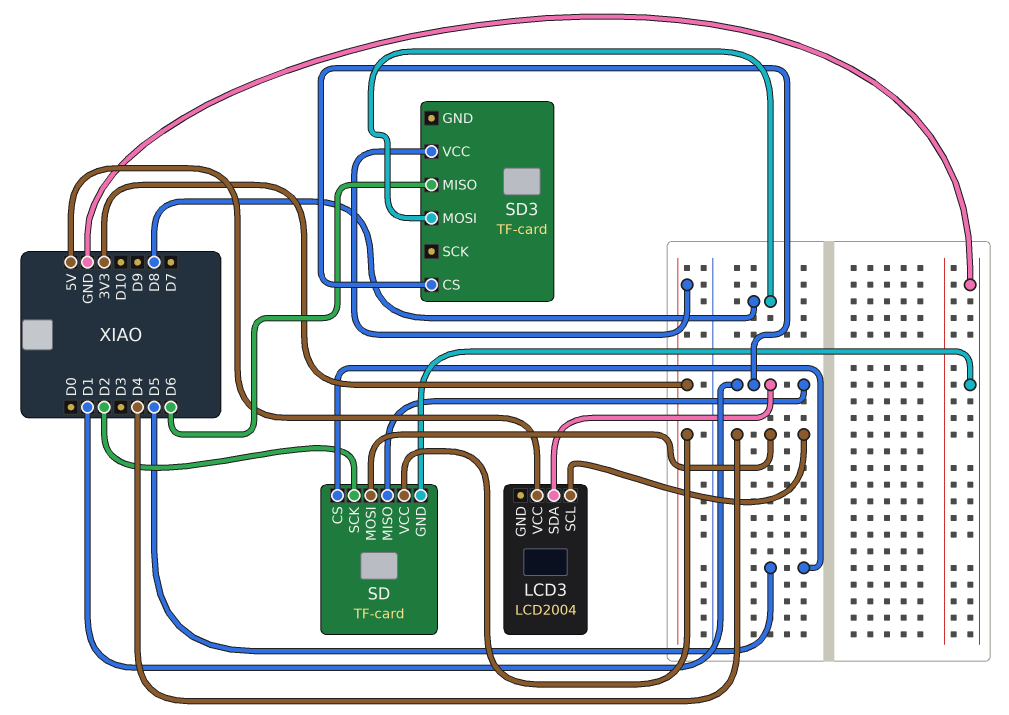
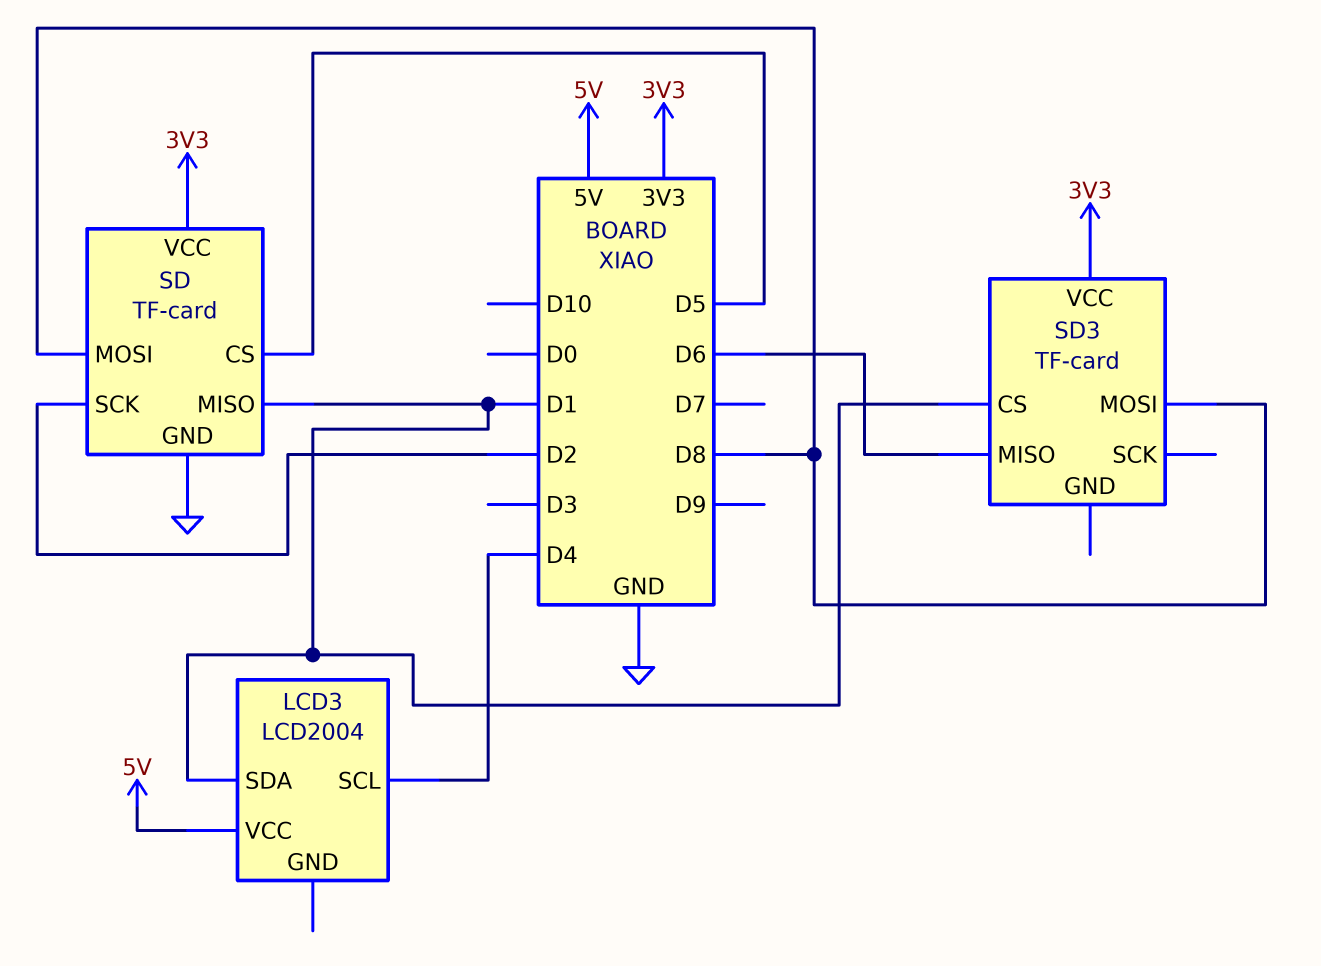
SD pin MOSI: D4 -> D8

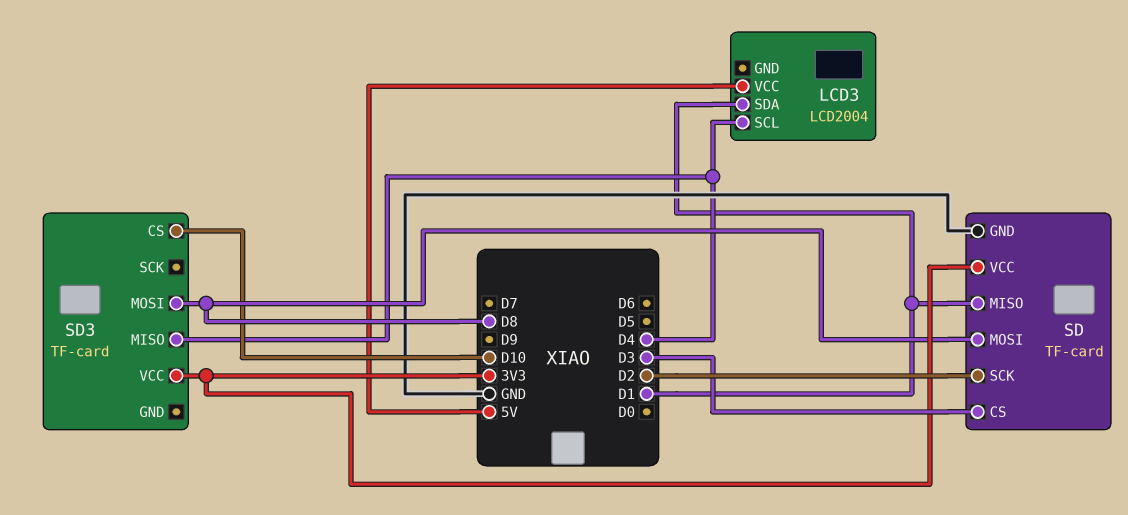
SD pin CS: D5 -> D3
SD3 pin CS: D1 -> D10
SD3 pin MISO: D6 -> D4

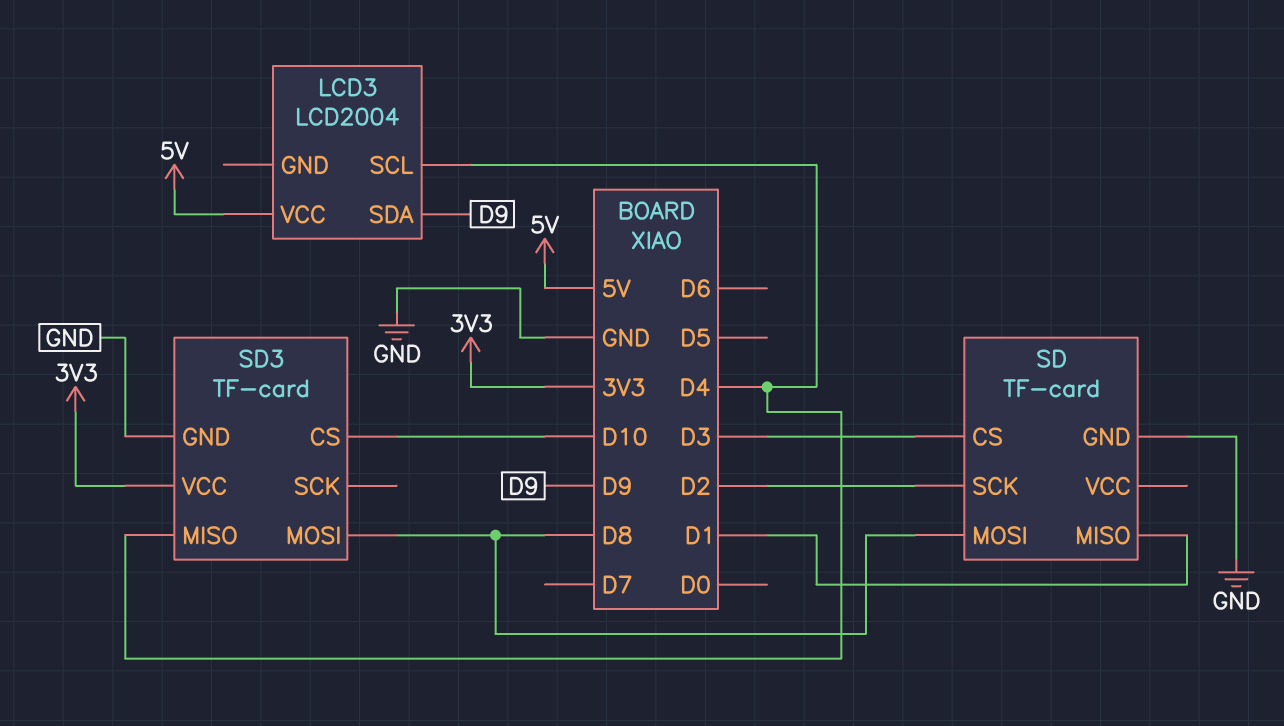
LCD3 pin SDA: D1 -> D9
SD pin VCC: 3V3 -> none
SD3 pin GND: none -> GND

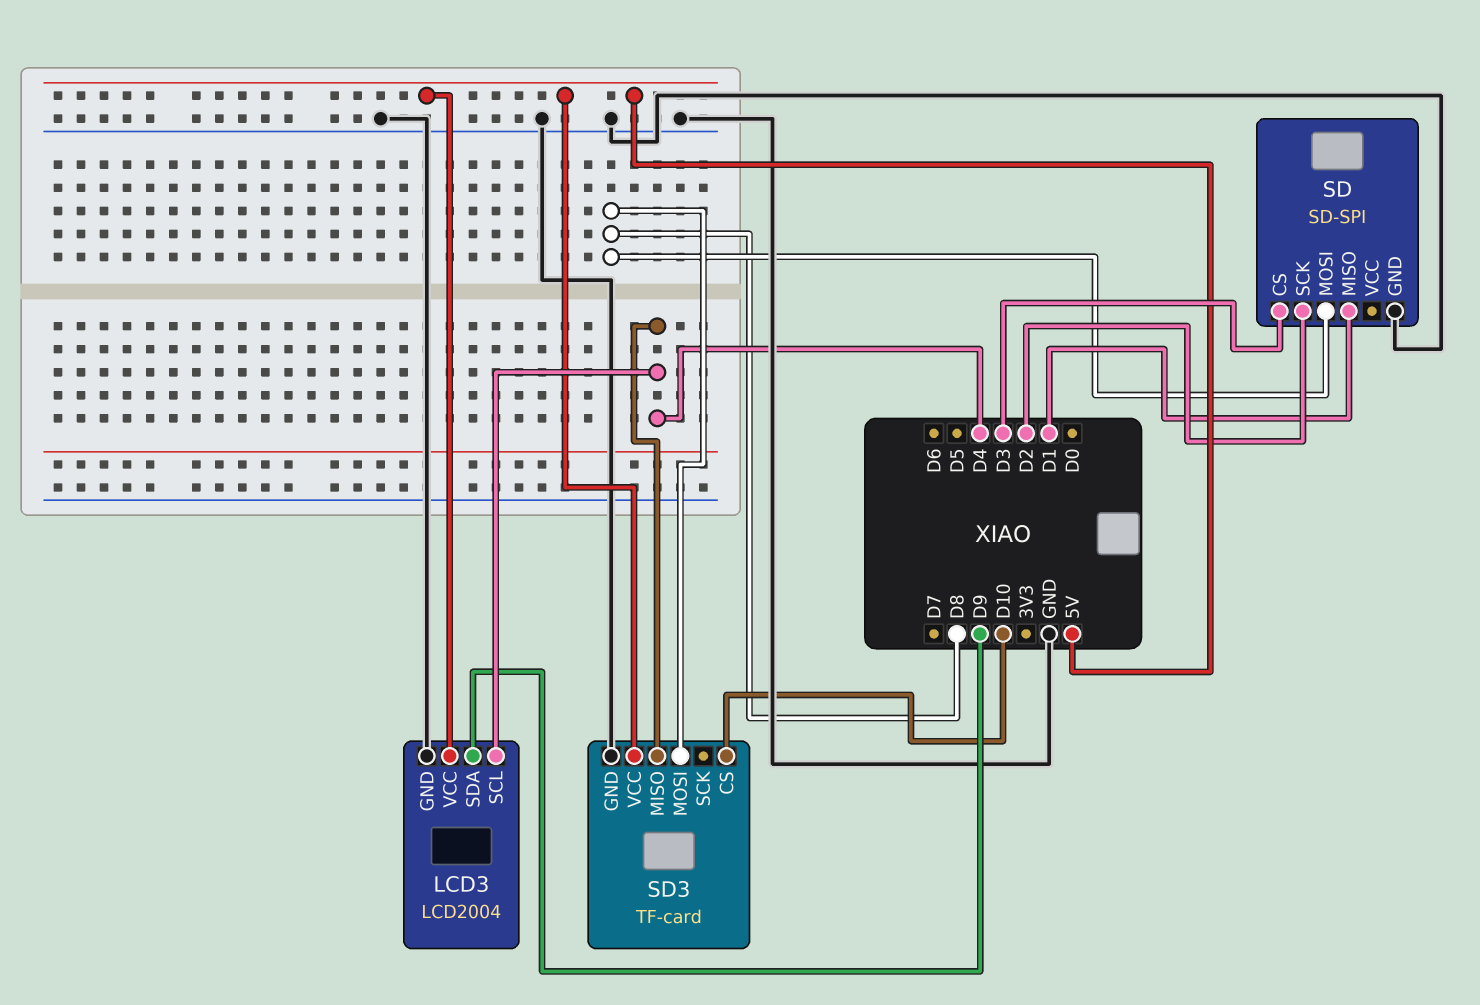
LCD3 pin GND: none -> GND
SD: TF-card -> SD-SPI
SD3 pin VCC: 3V3 -> 5V

